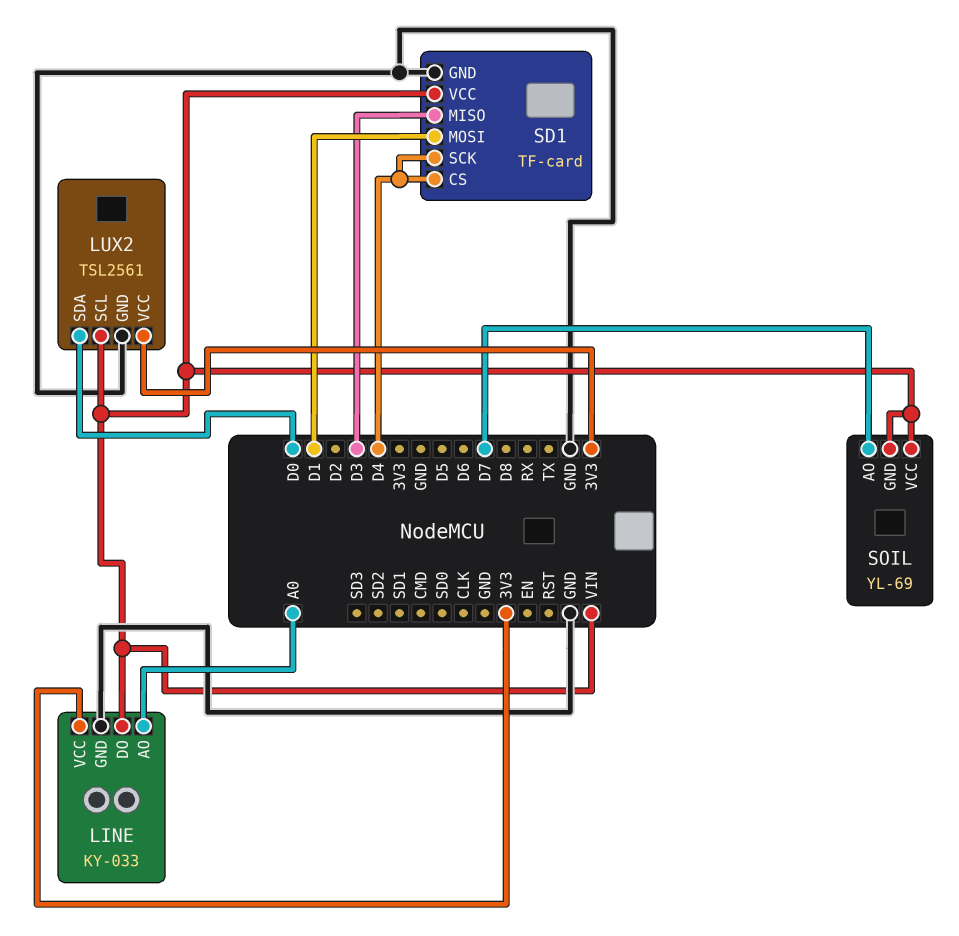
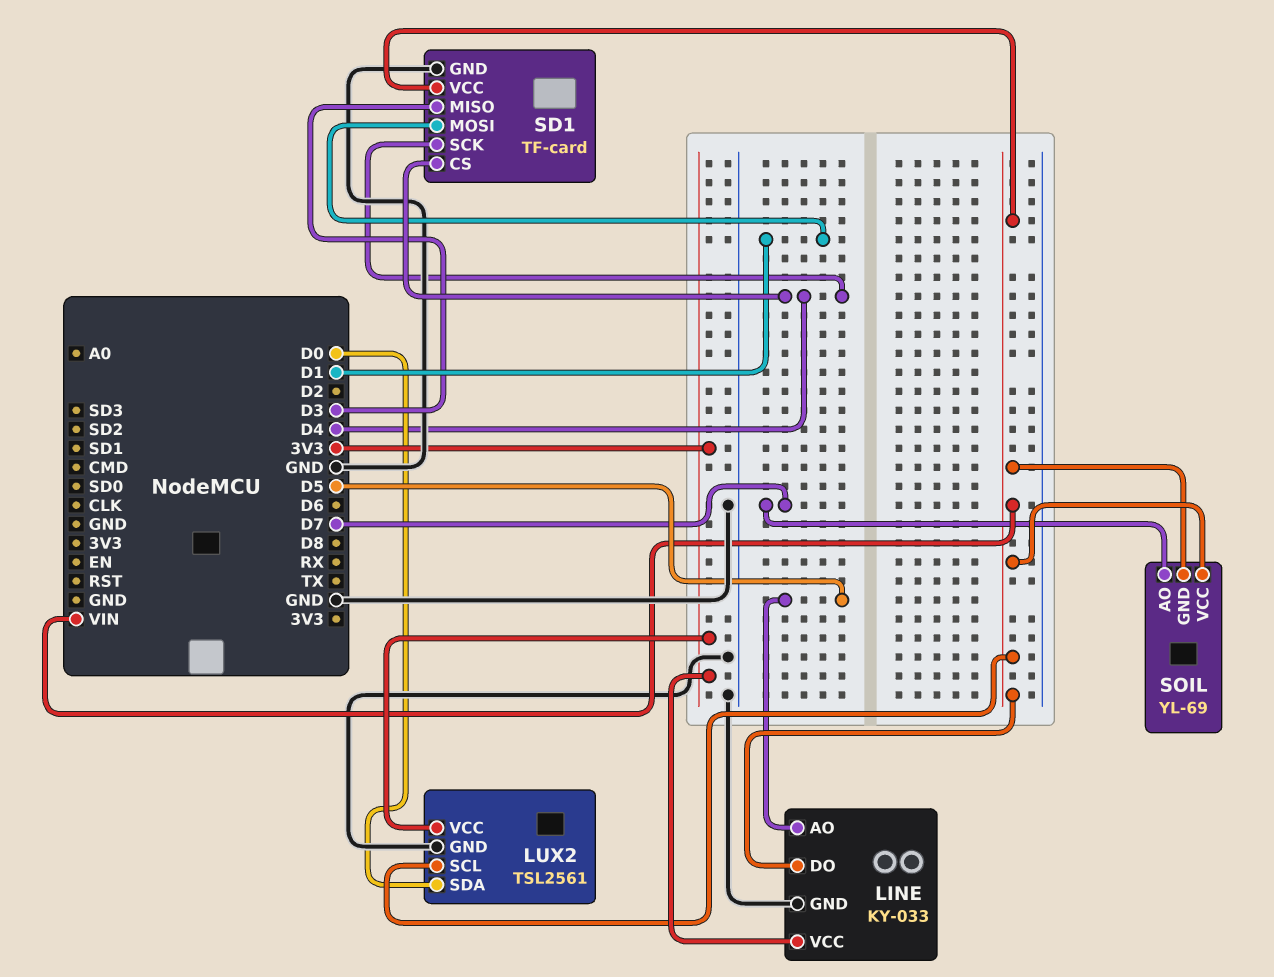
LINE pin AO: A0 -> D5

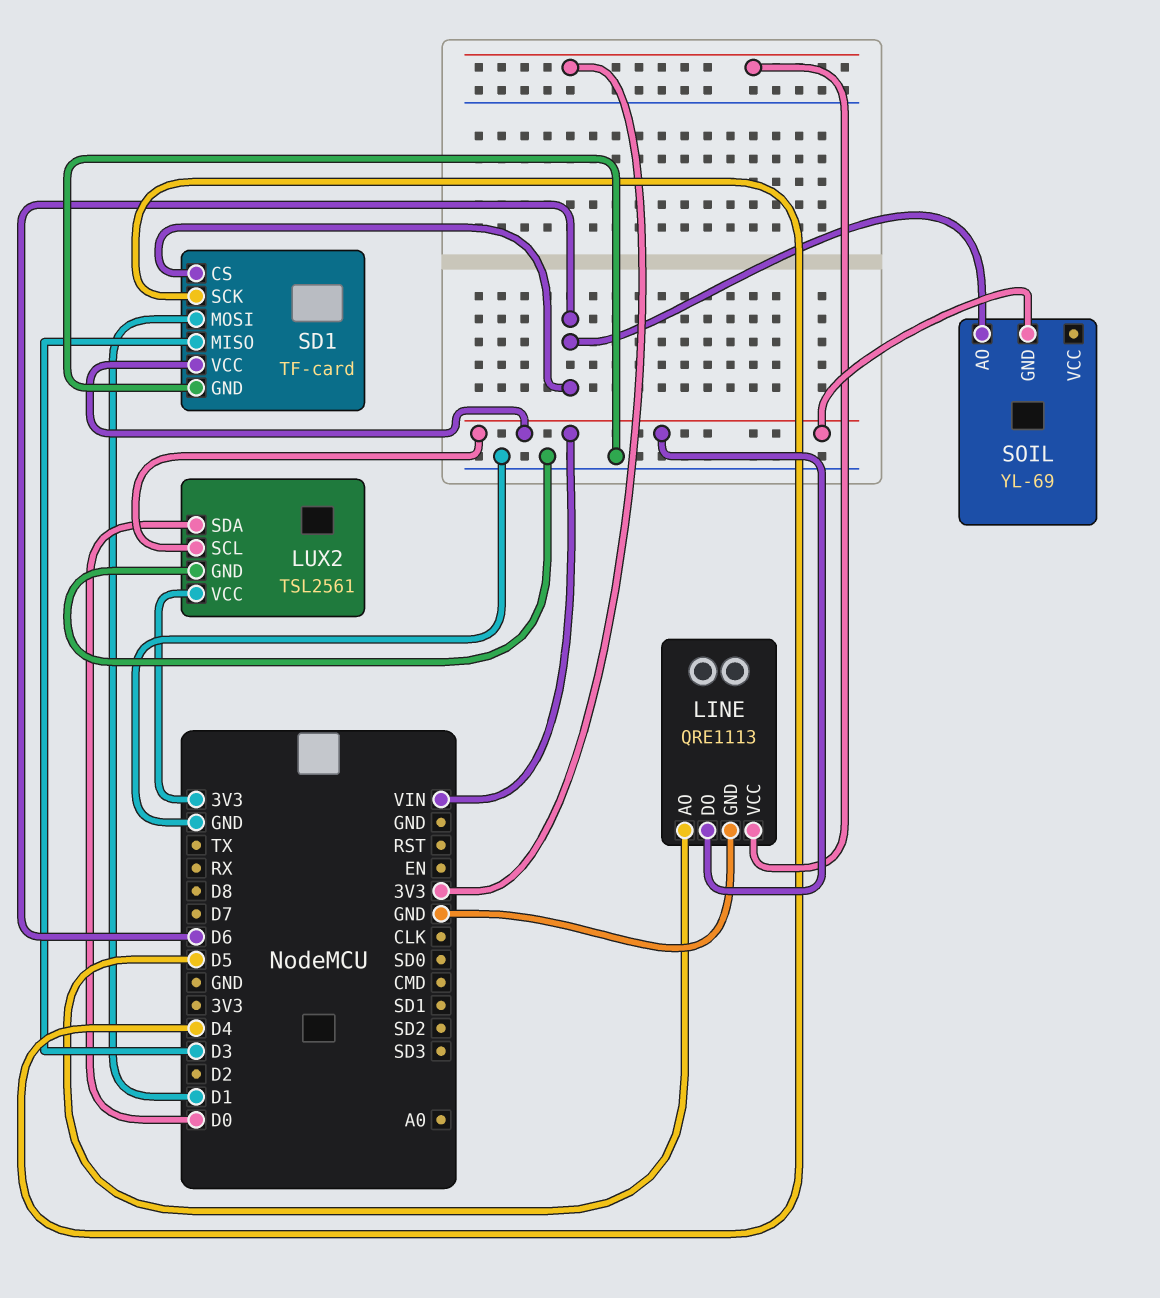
LINE: KY-033 -> QRE1113
SD1 pin CS: D4 -> D6
SOIL pin AO: D7 -> D6
SOIL pin VCC: VIN -> none

